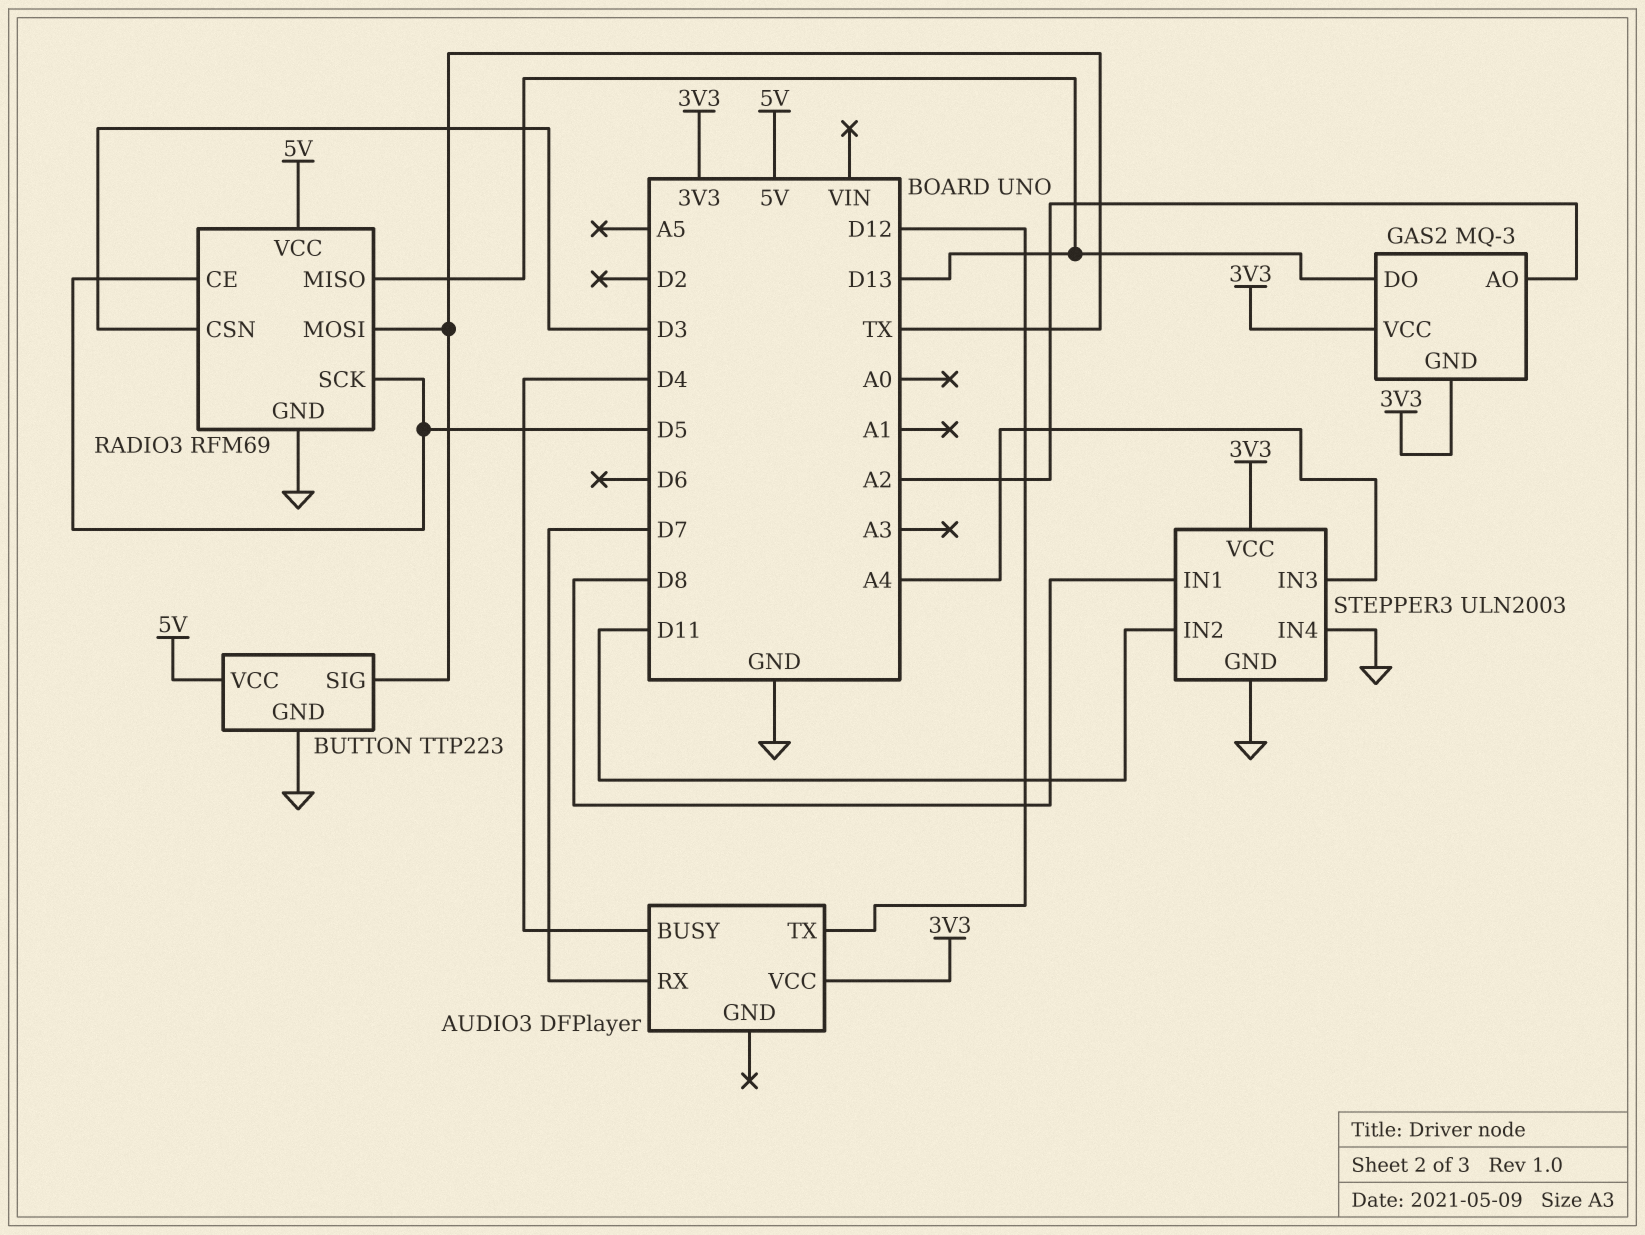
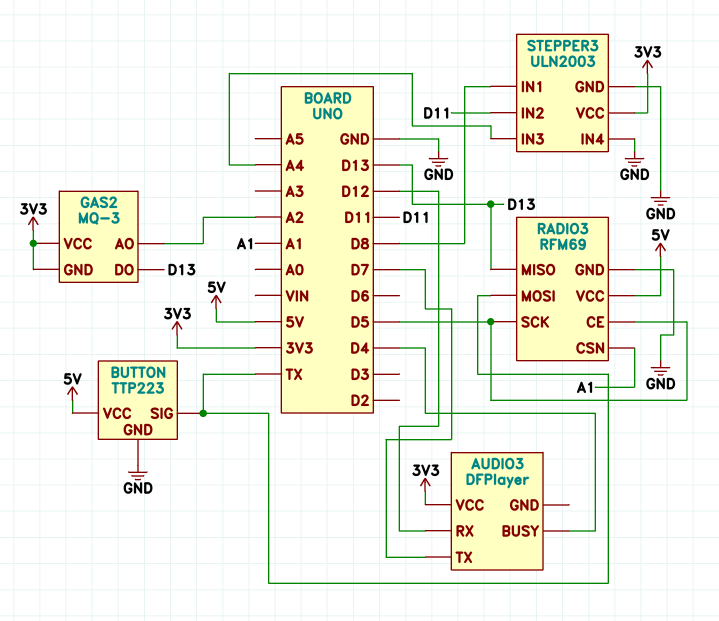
AUDIO3 pin RX: D7 -> D12
AUDIO3 pin TX: D12 -> D7
RADIO3 pin CSN: D3 -> A1

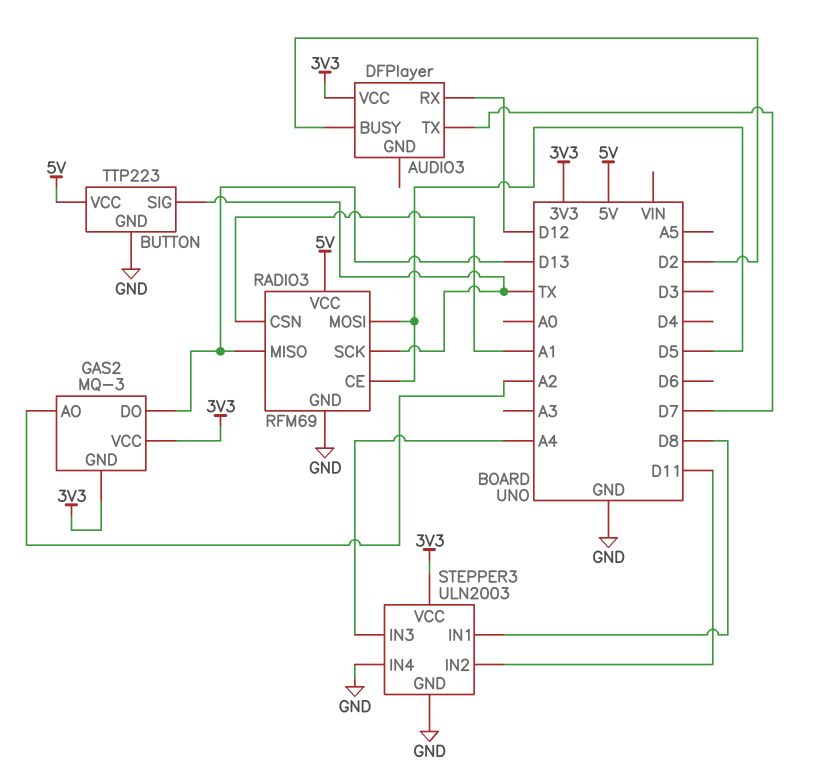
AUDIO3 pin BUSY: D4 -> D2
RADIO3 pin MOSI: TX -> D5
RADIO3 pin SCK: D5 -> TX

